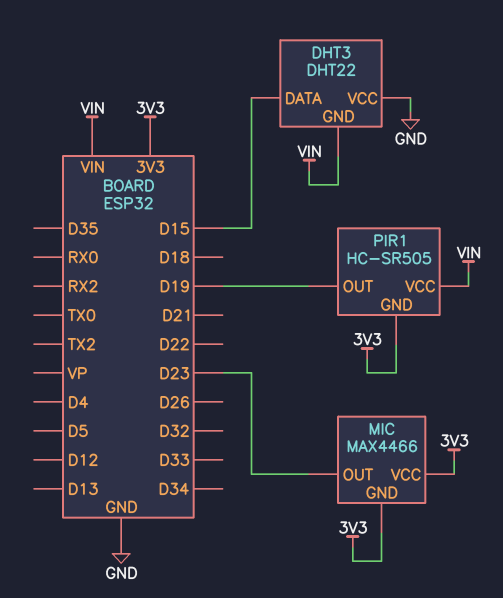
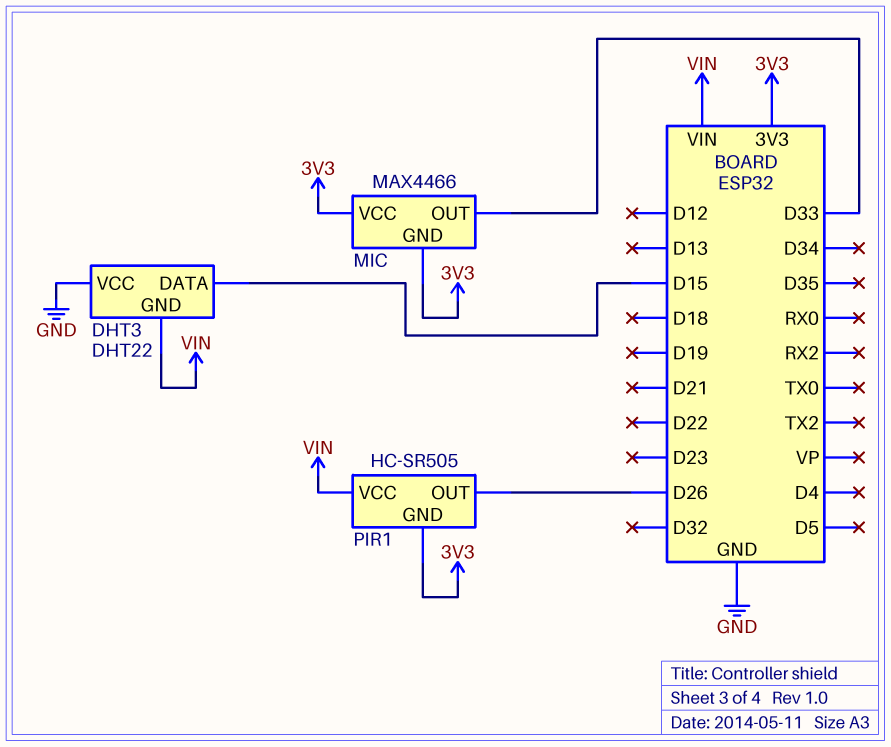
MIC pin OUT: D23 -> D33
PIR1 pin OUT: D19 -> D26

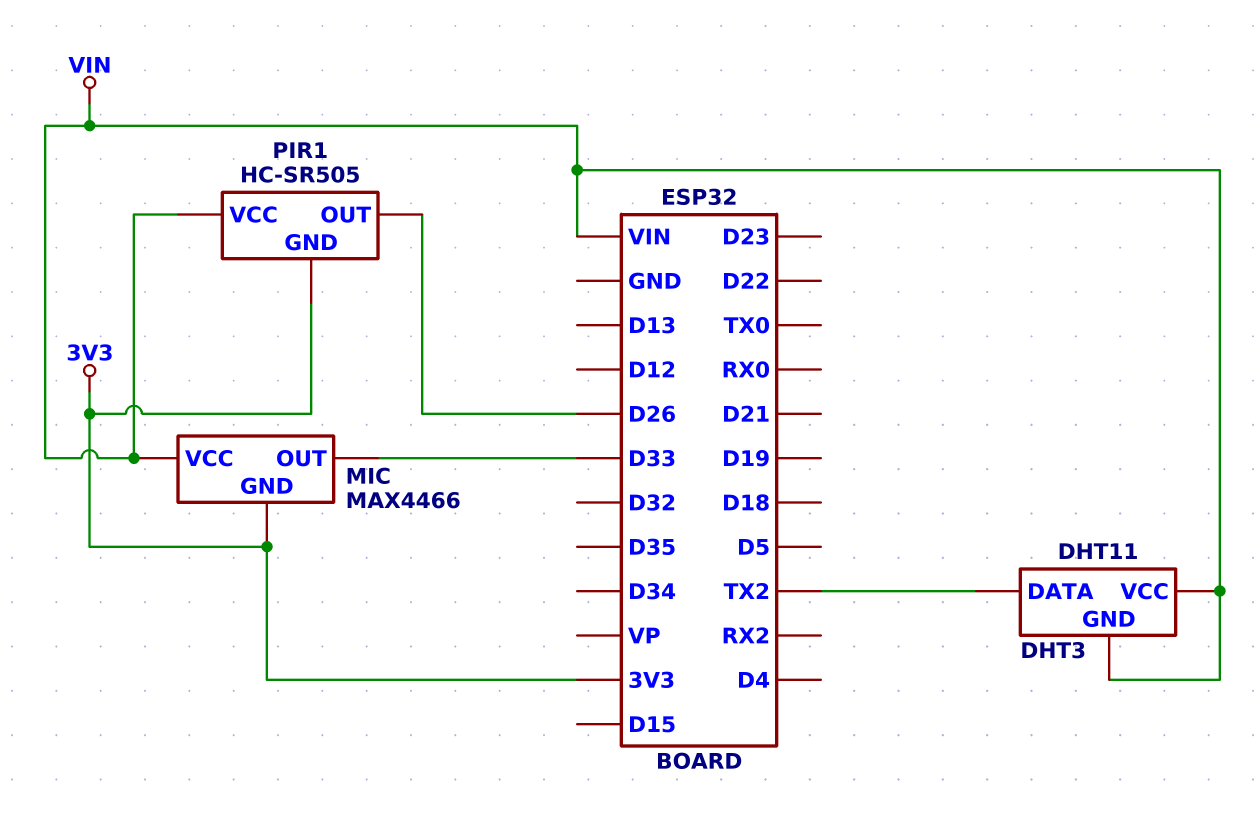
DHT3: DHT22 -> DHT11
DHT3 pin DATA: D15 -> TX2
DHT3 pin VCC: GND -> VIN
MIC pin VCC: 3V3 -> VIN

